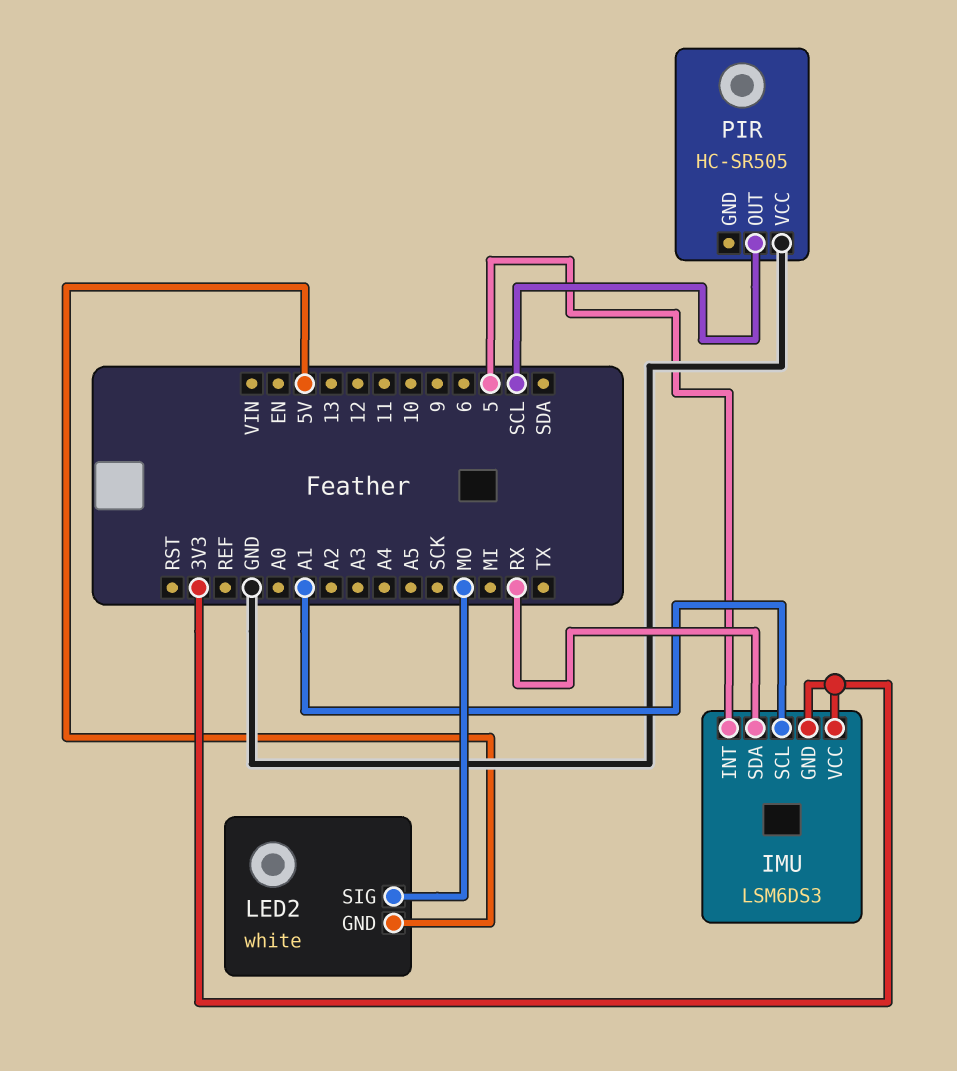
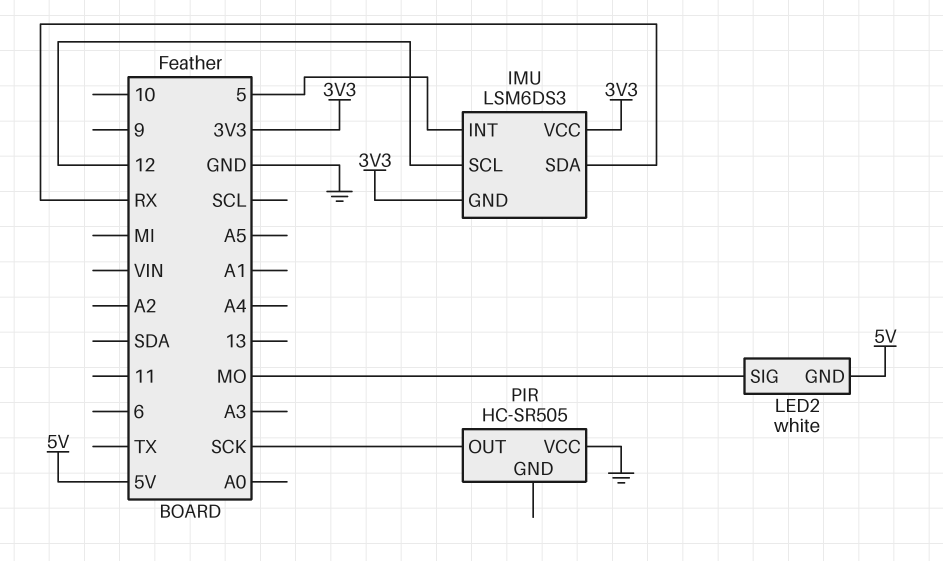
IMU pin SCL: A1 -> 12
PIR pin OUT: SCL -> SCK

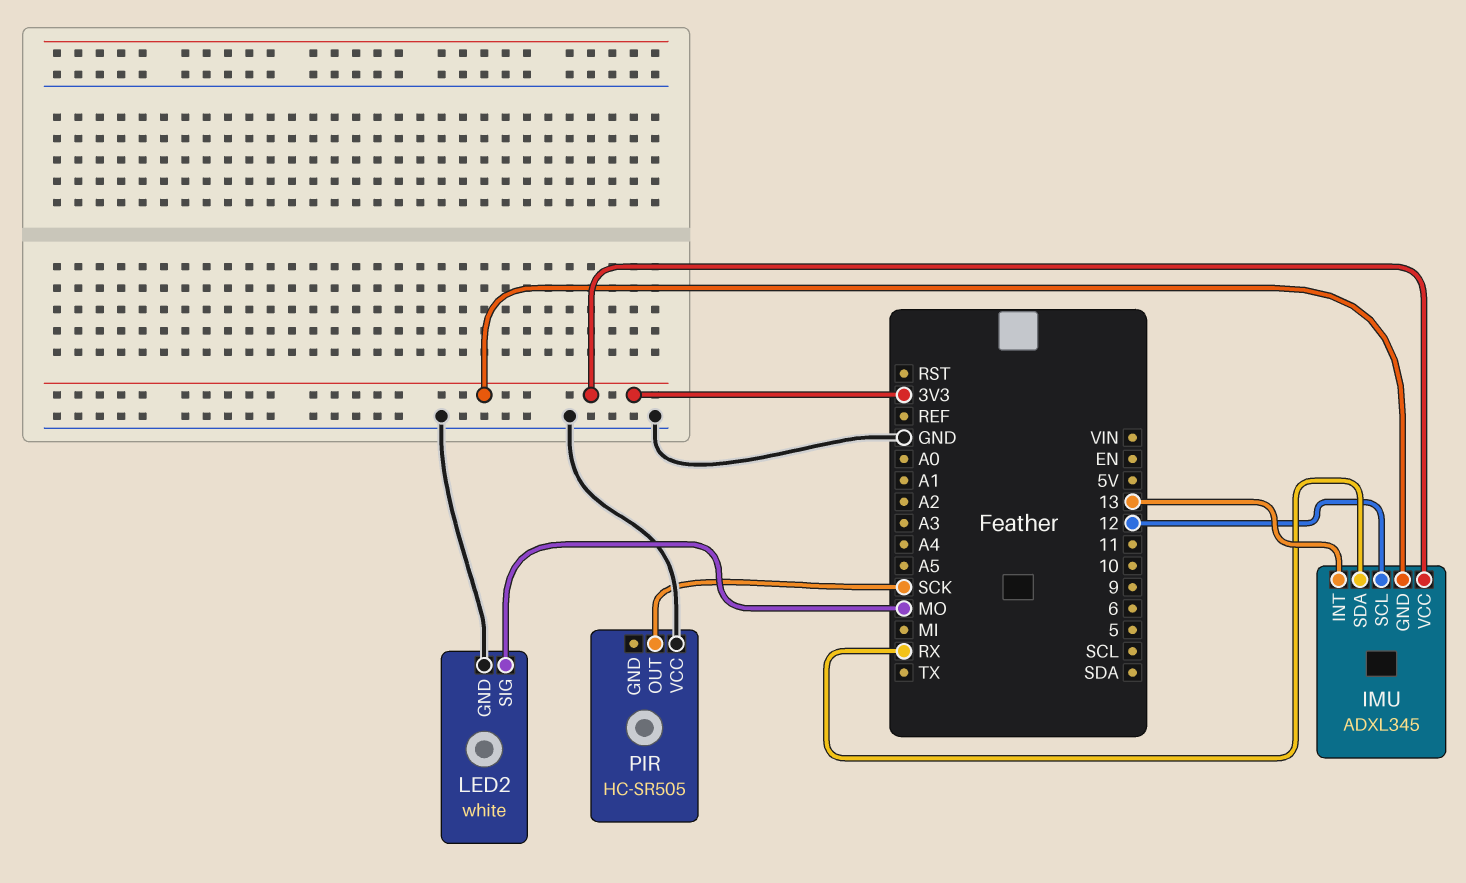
IMU: LSM6DS3 -> ADXL345
IMU pin INT: 5 -> 13
LED2 pin GND: 5V -> GND

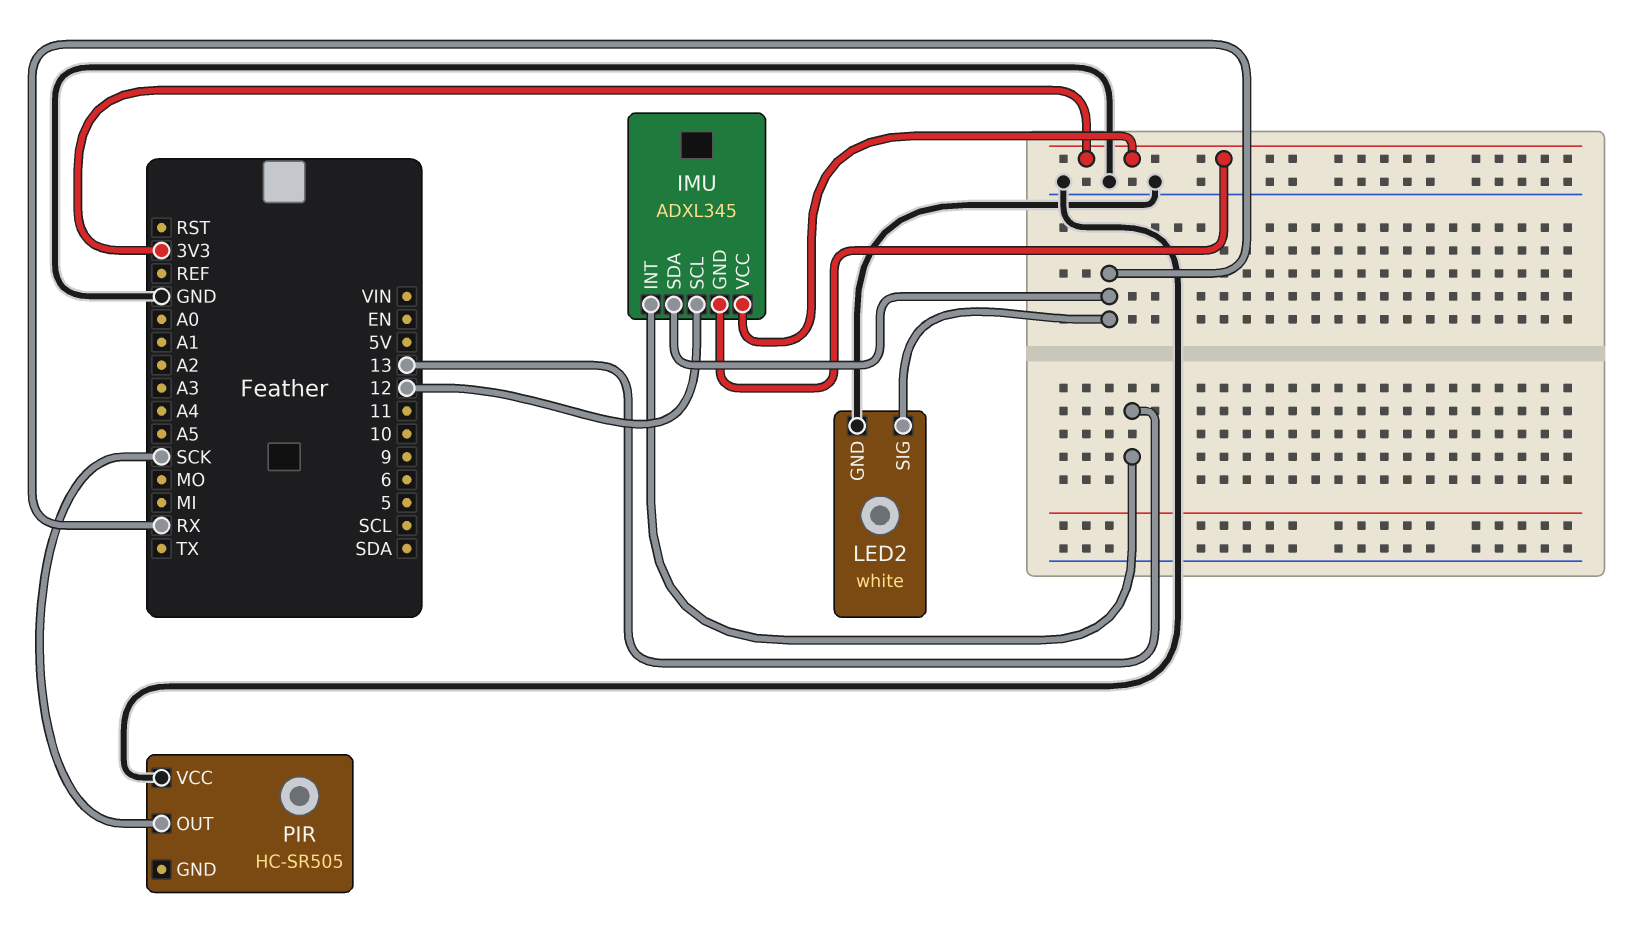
LED2 pin SIG: MO -> RX

